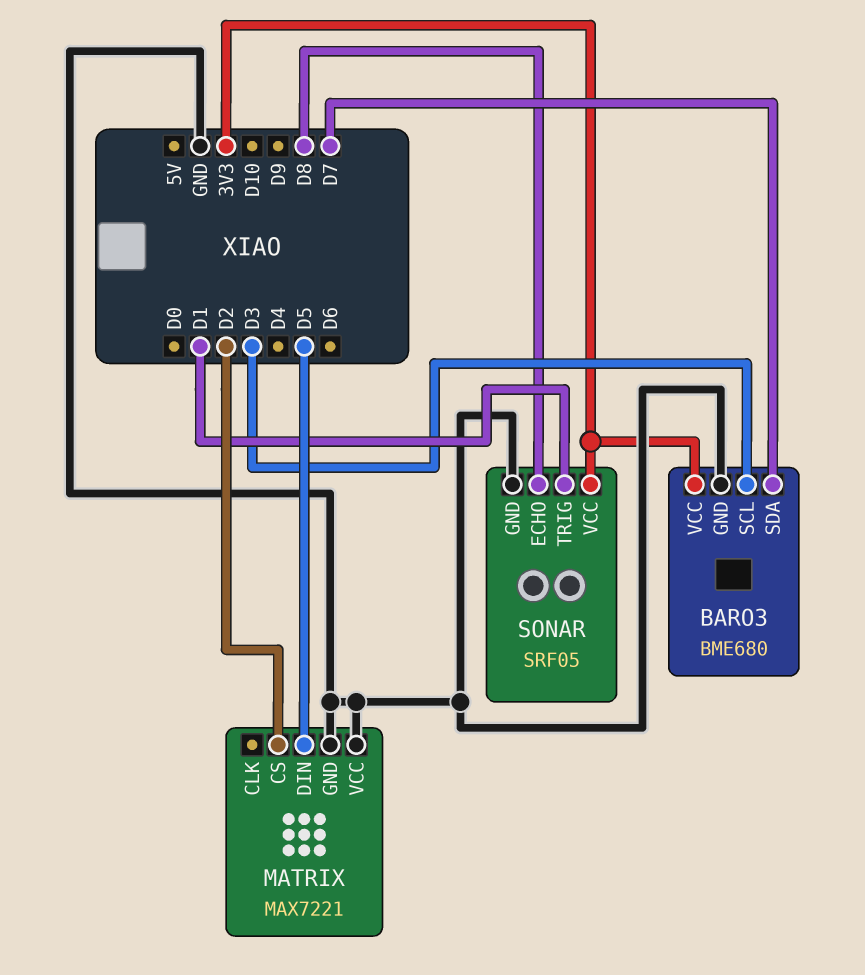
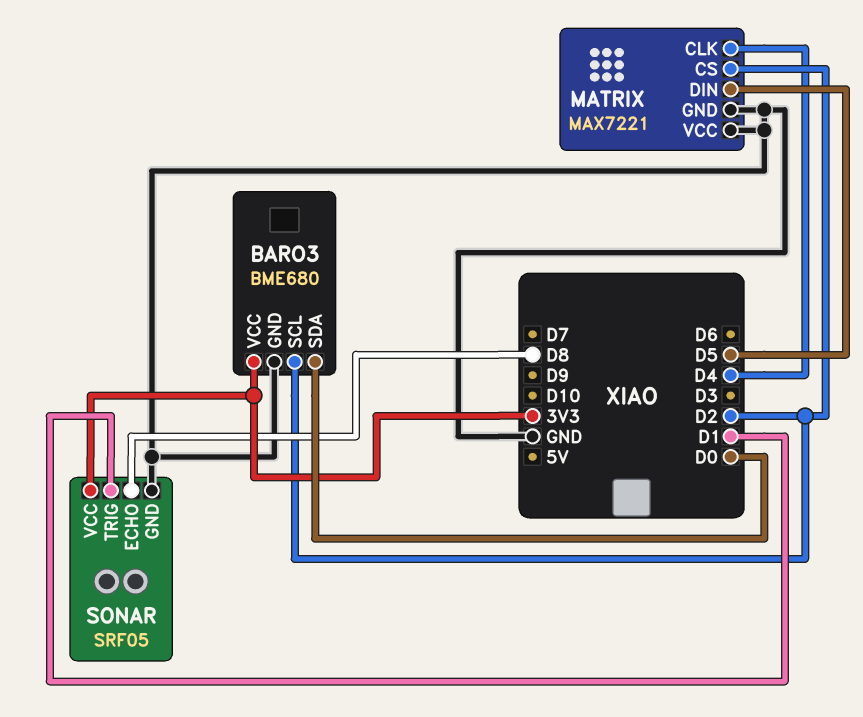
BARO3 pin SCL: D3 -> D2
BARO3 pin SDA: D7 -> D0
MATRIX pin CLK: none -> D4

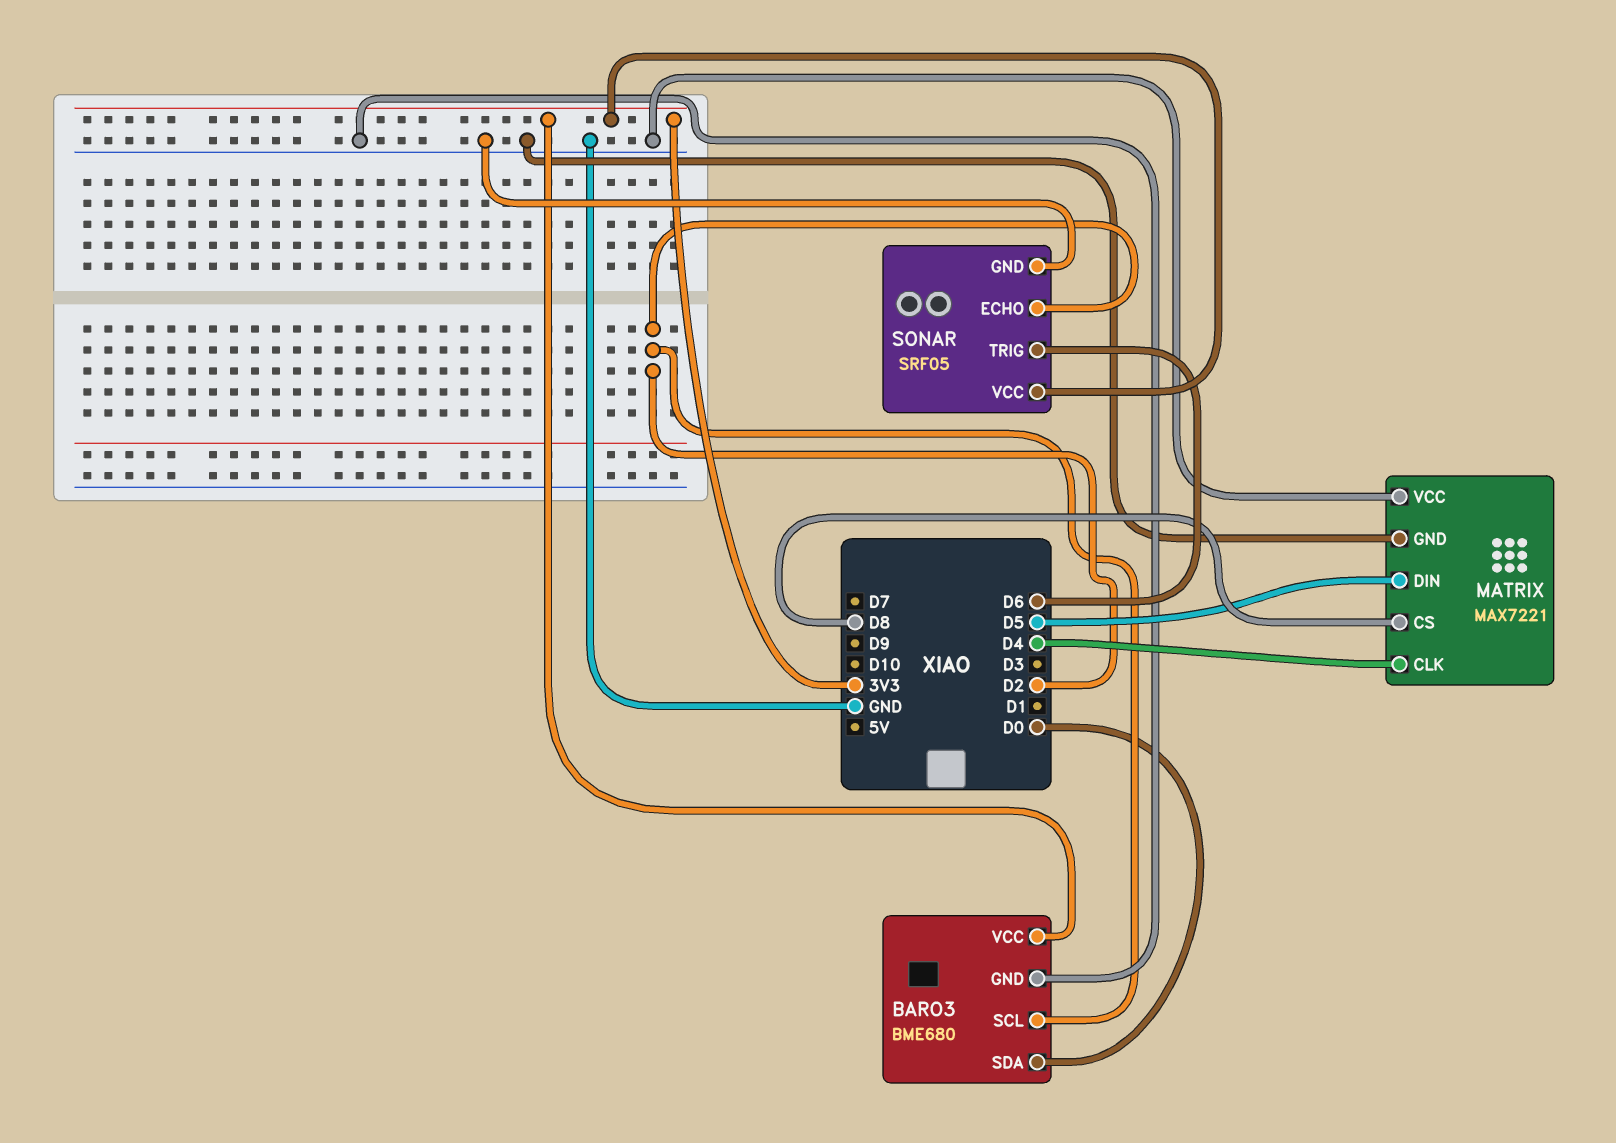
MATRIX pin CS: D2 -> D8
SONAR pin ECHO: D8 -> D2
SONAR pin TRIG: D1 -> D6

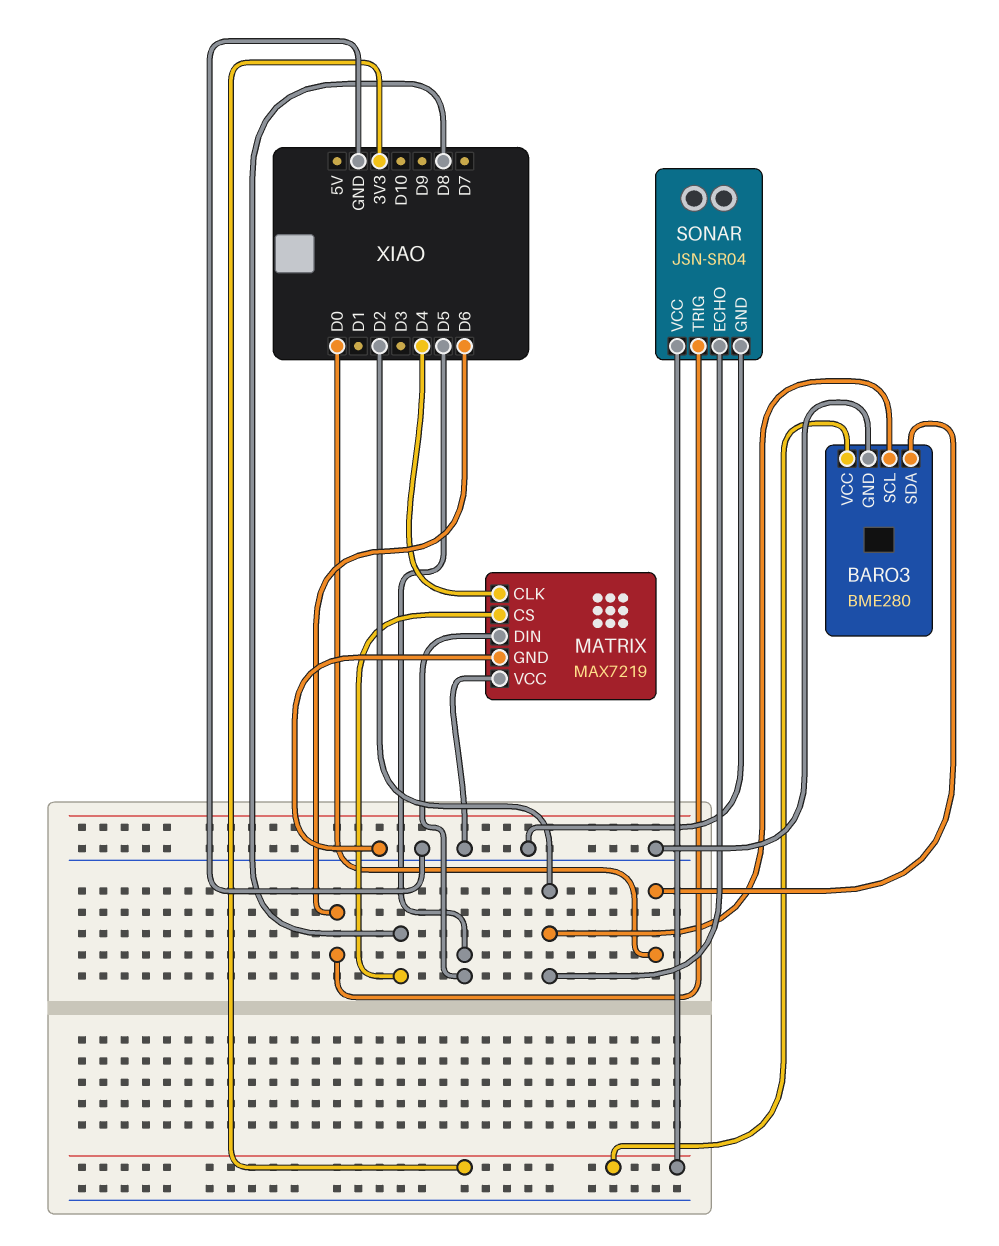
BARO3: BME680 -> BME280
MATRIX: MAX7221 -> MAX7219
SONAR: SRF05 -> JSN-SR04

